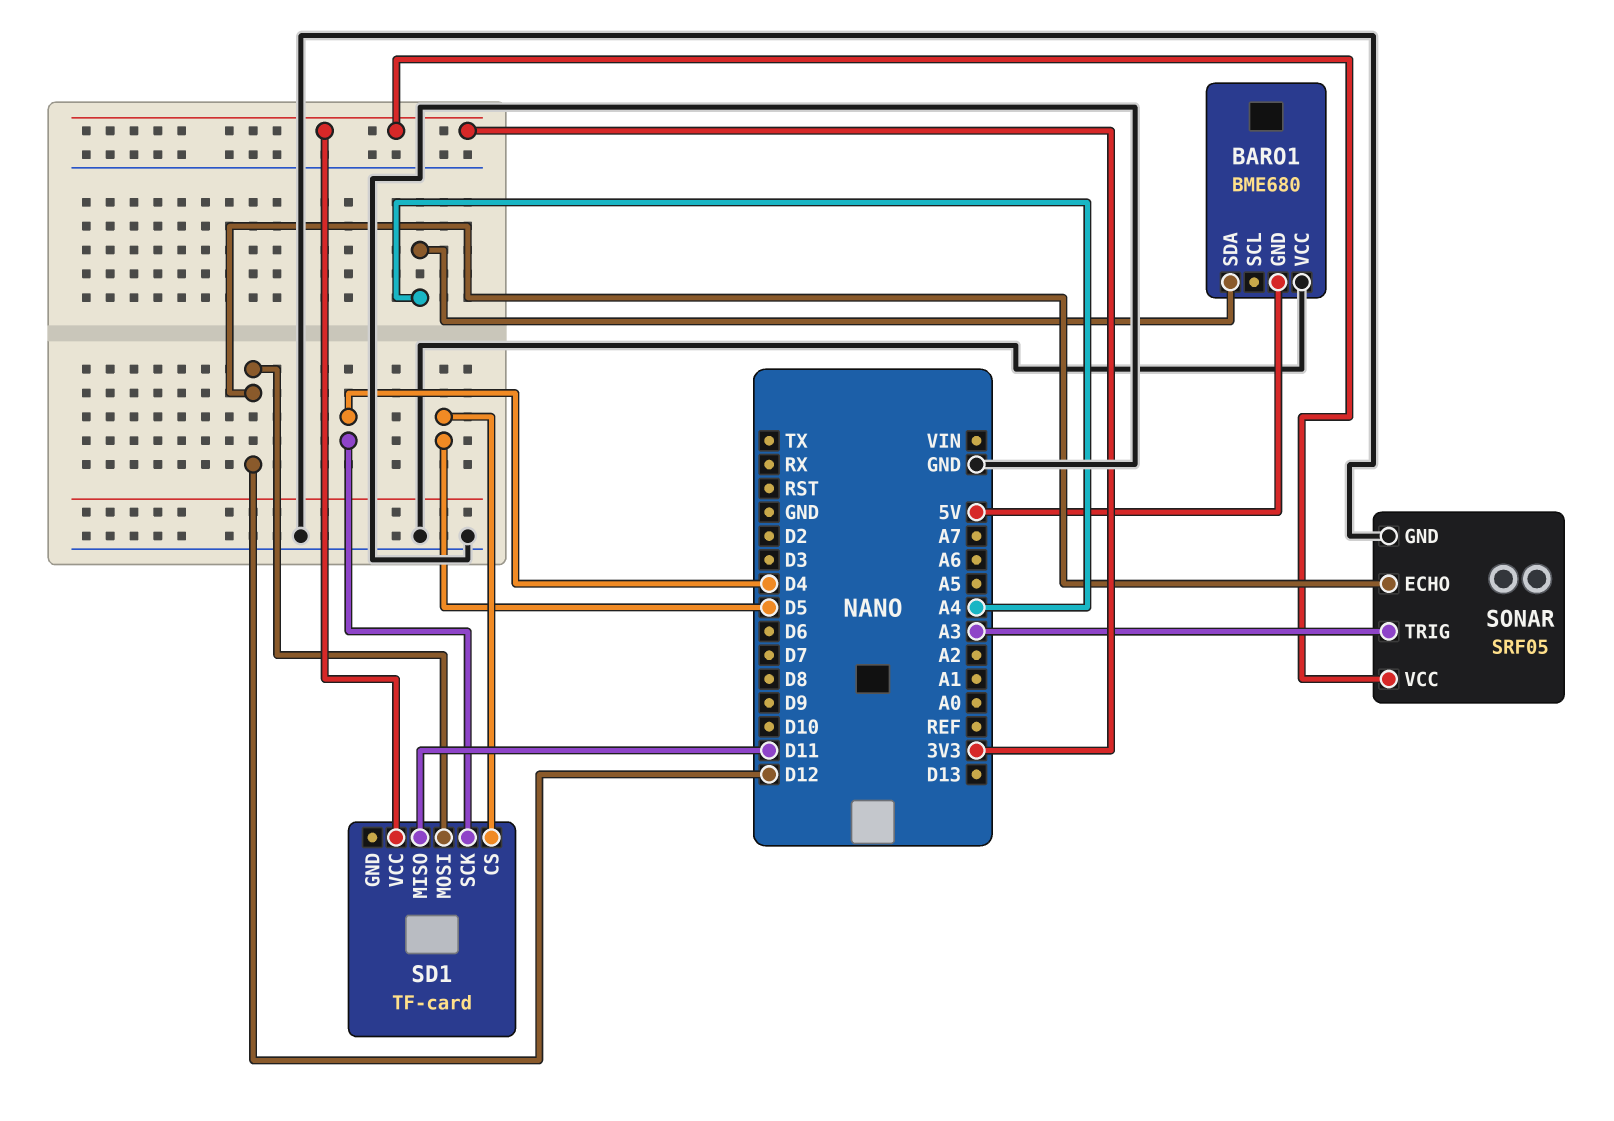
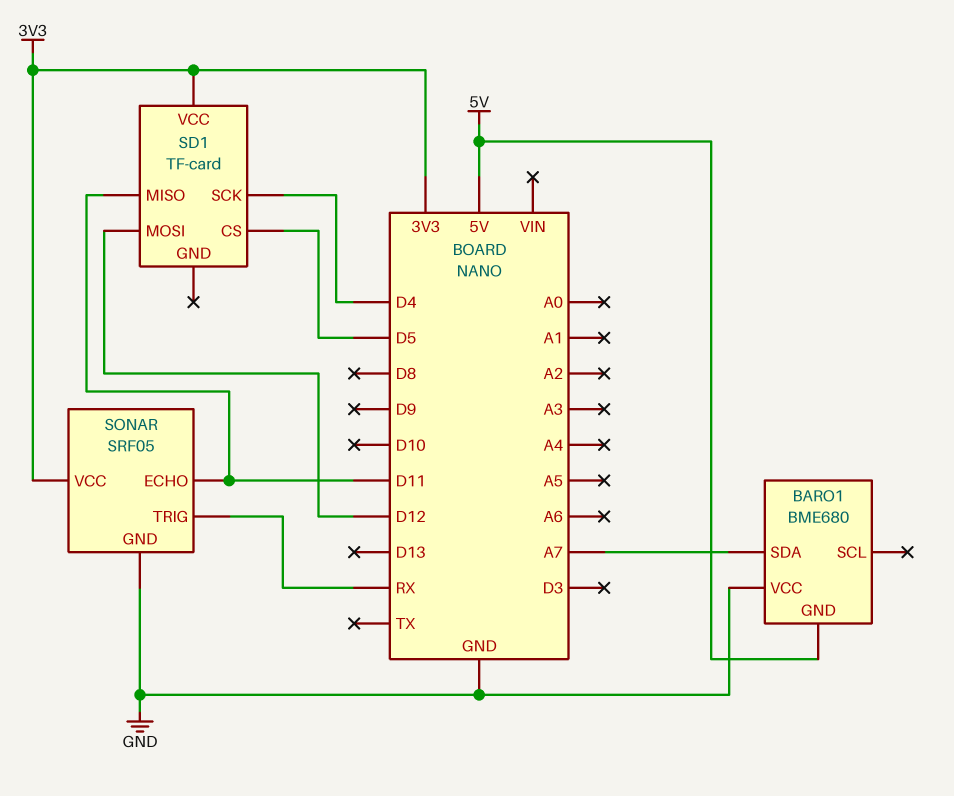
BARO1 pin SDA: A4 -> A7
SONAR pin ECHO: D12 -> D11
SONAR pin TRIG: A3 -> RX

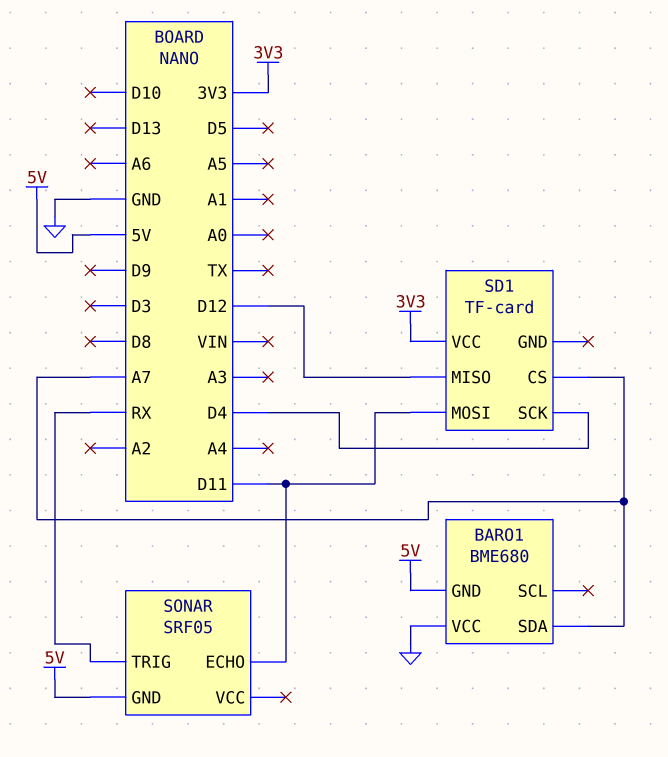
SD1 pin CS: D5 -> A7
SD1 pin MISO: D11 -> D12
SD1 pin MOSI: D12 -> D11
SONAR pin GND: GND -> 5V
SONAR pin VCC: 3V3 -> none

